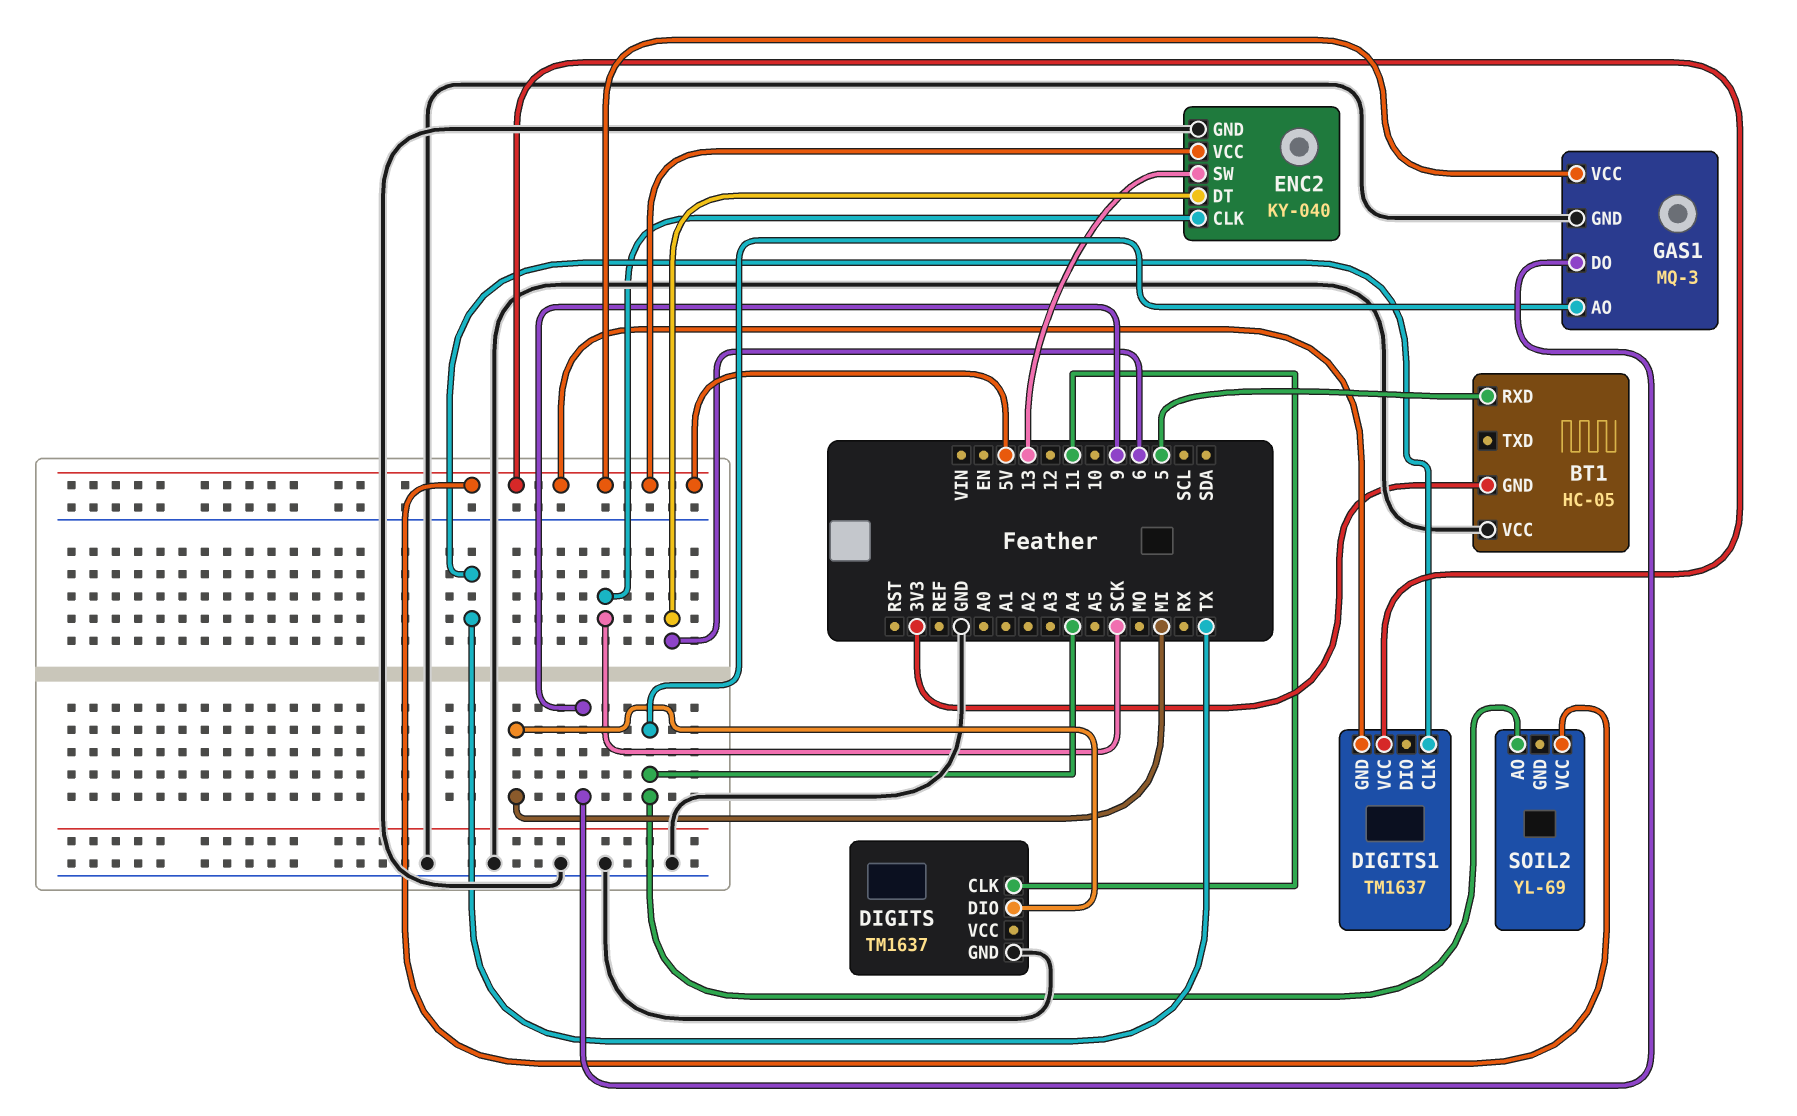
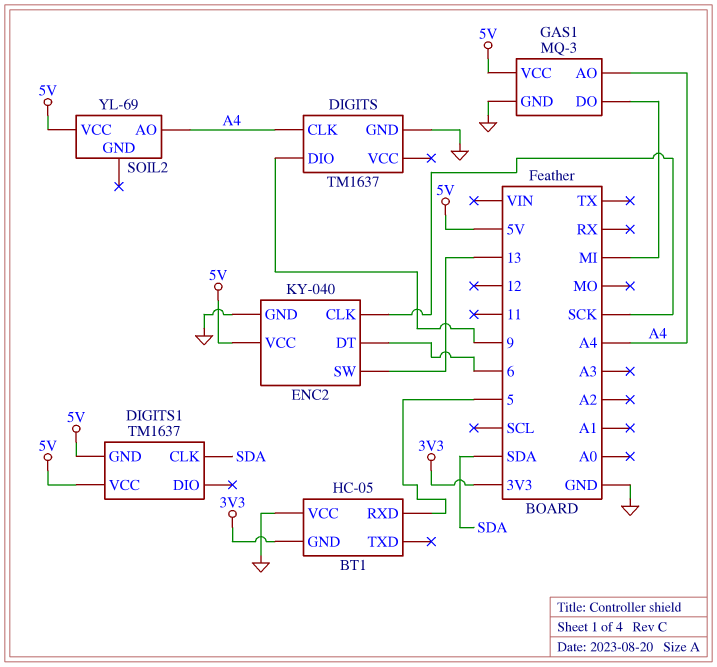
DIGITS pin CLK: 11 -> A4
DIGITS pin DIO: MI -> 9
DIGITS1 pin CLK: TX -> SDA
GAS1 pin DO: 9 -> MI

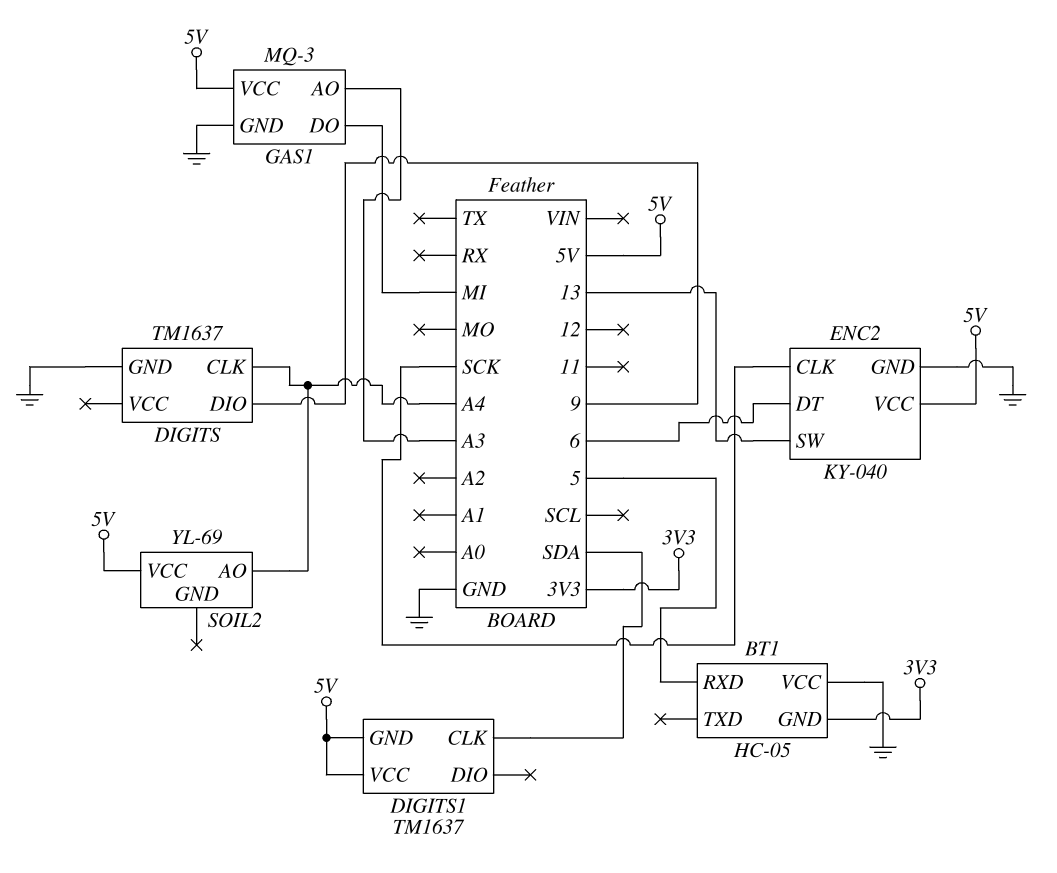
GAS1 pin AO: A4 -> A3

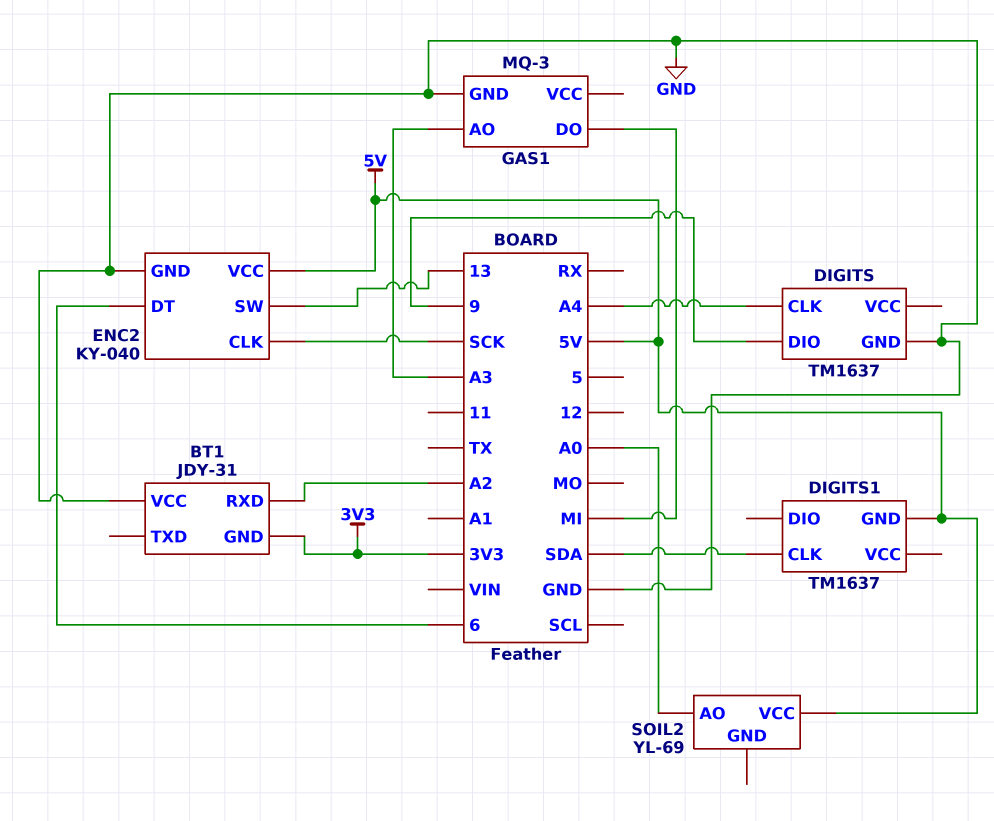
BT1: HC-05 -> JDY-31
BT1 pin RXD: 5 -> A2
DIGITS1 pin VCC: 5V -> none
GAS1 pin VCC: 5V -> none
SOIL2 pin AO: A4 -> A0

